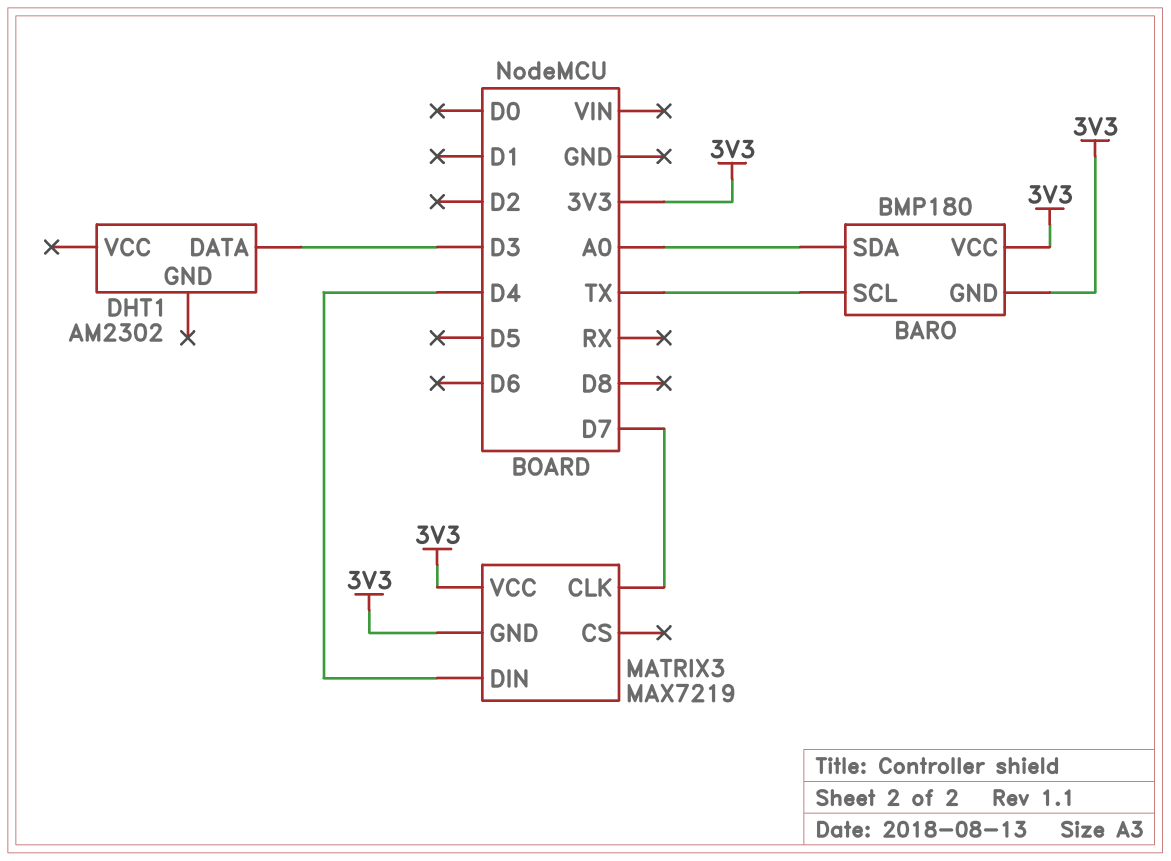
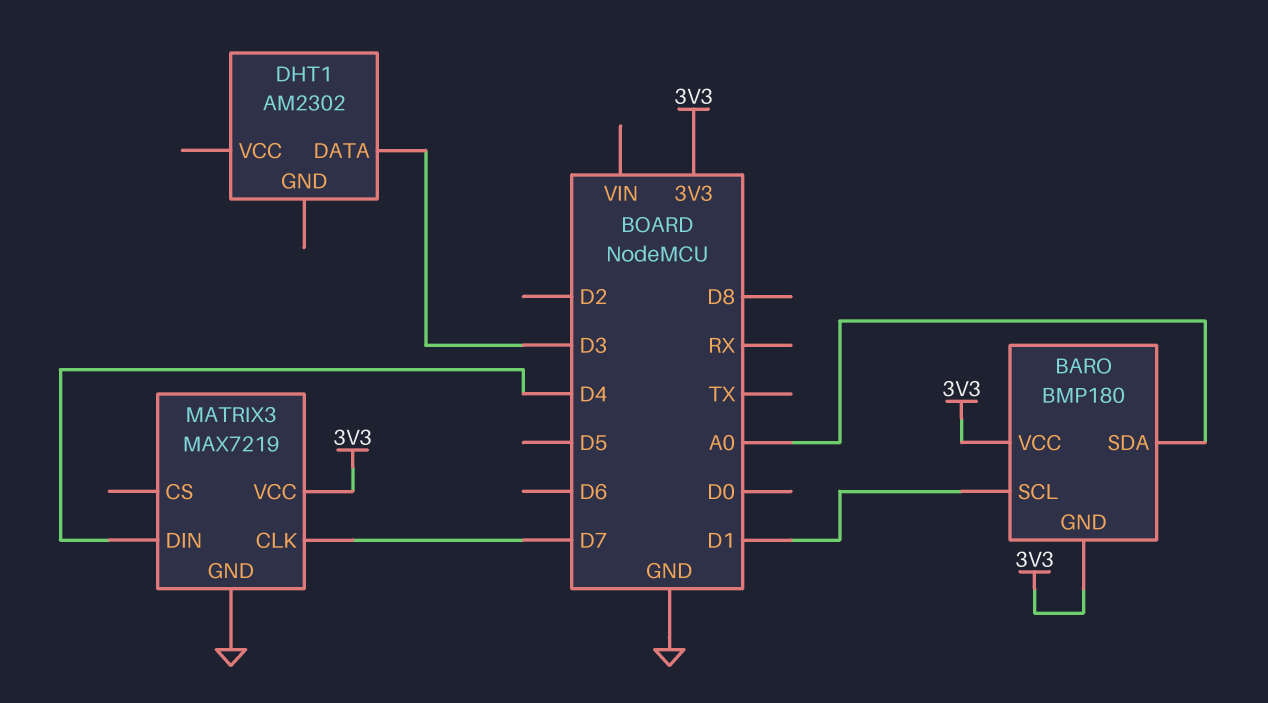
BARO pin SCL: TX -> D1
MATRIX3 pin GND: 3V3 -> GND

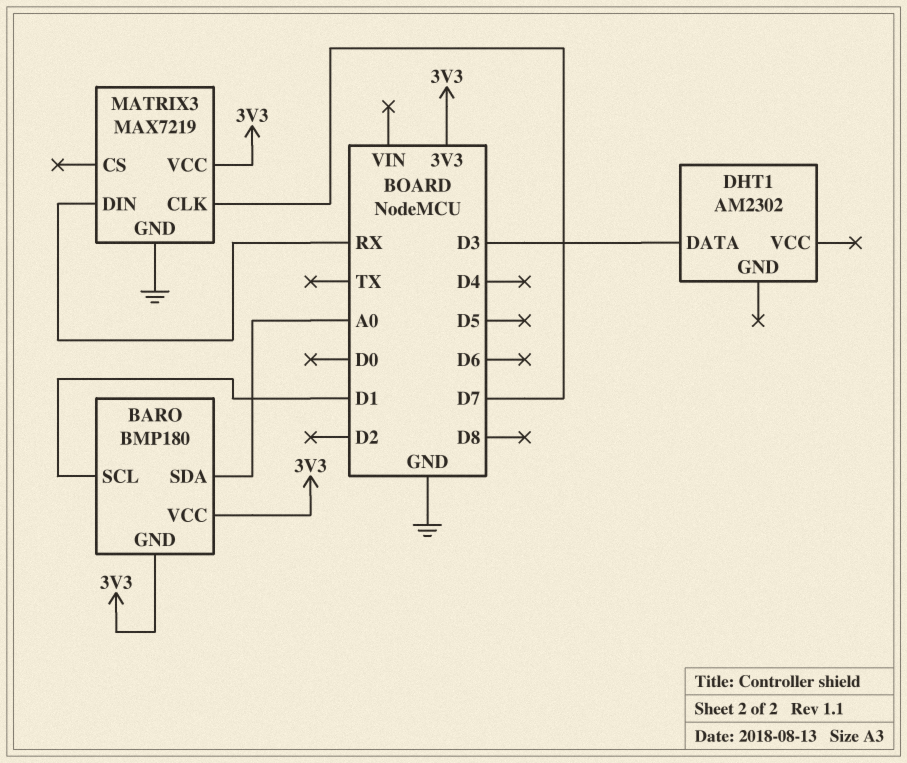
MATRIX3 pin DIN: D4 -> RX

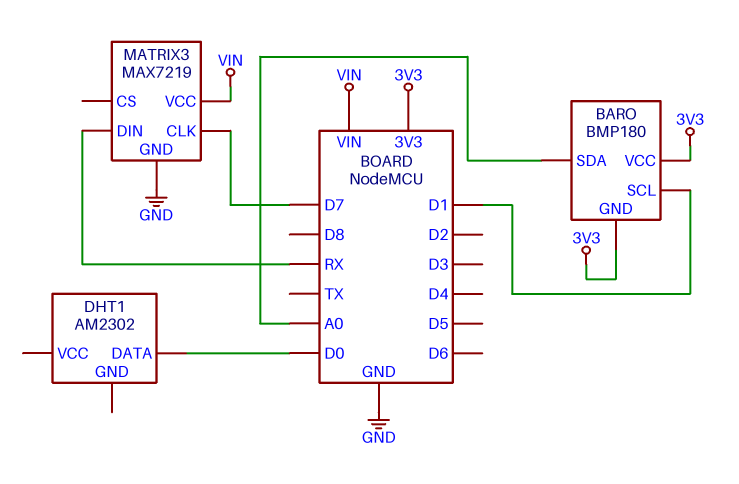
DHT1 pin DATA: D3 -> D0
MATRIX3 pin VCC: 3V3 -> VIN

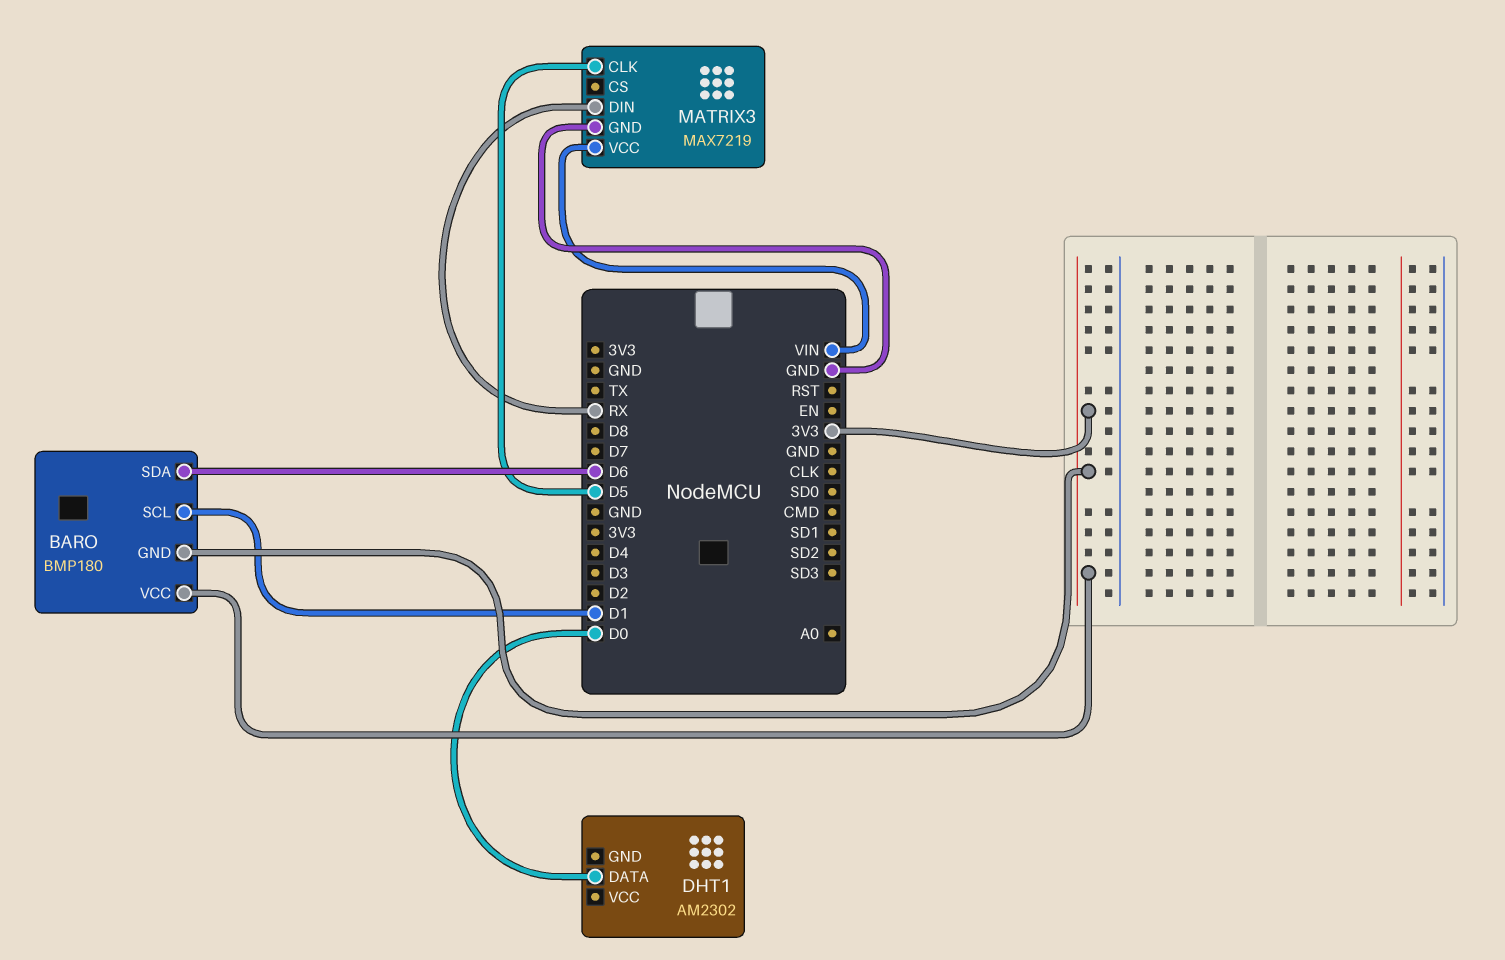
BARO pin SDA: A0 -> D6
MATRIX3 pin CLK: D7 -> D5

